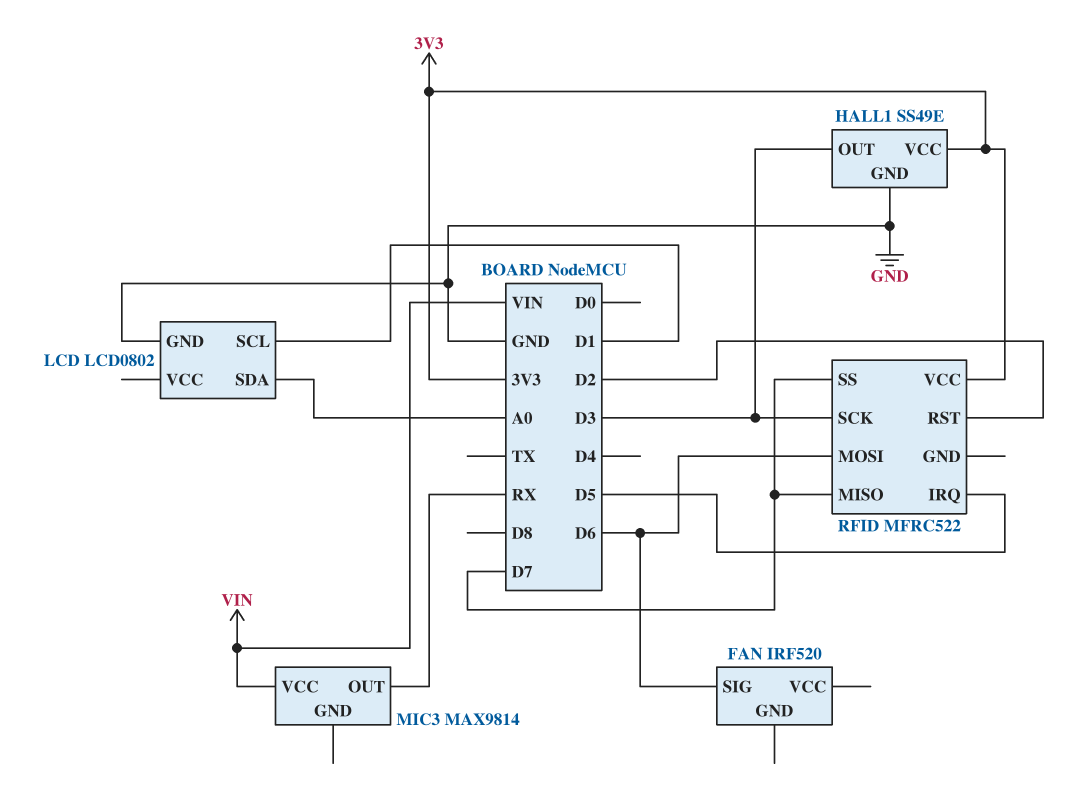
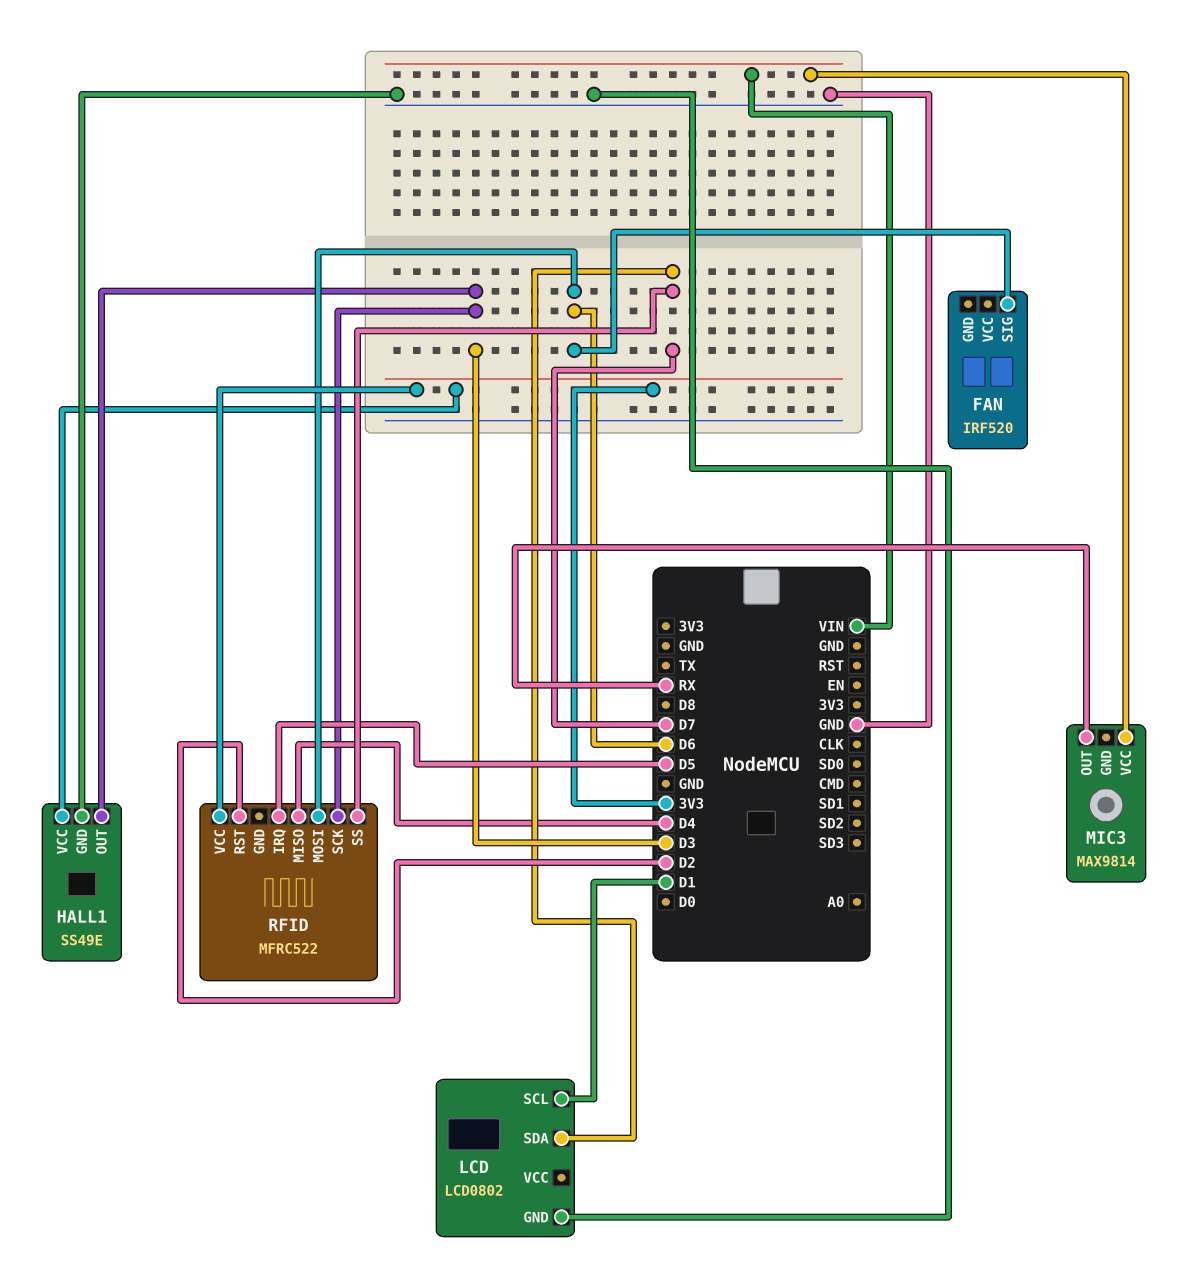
LCD pin SDA: A0 -> D7
RFID pin MISO: D7 -> D4

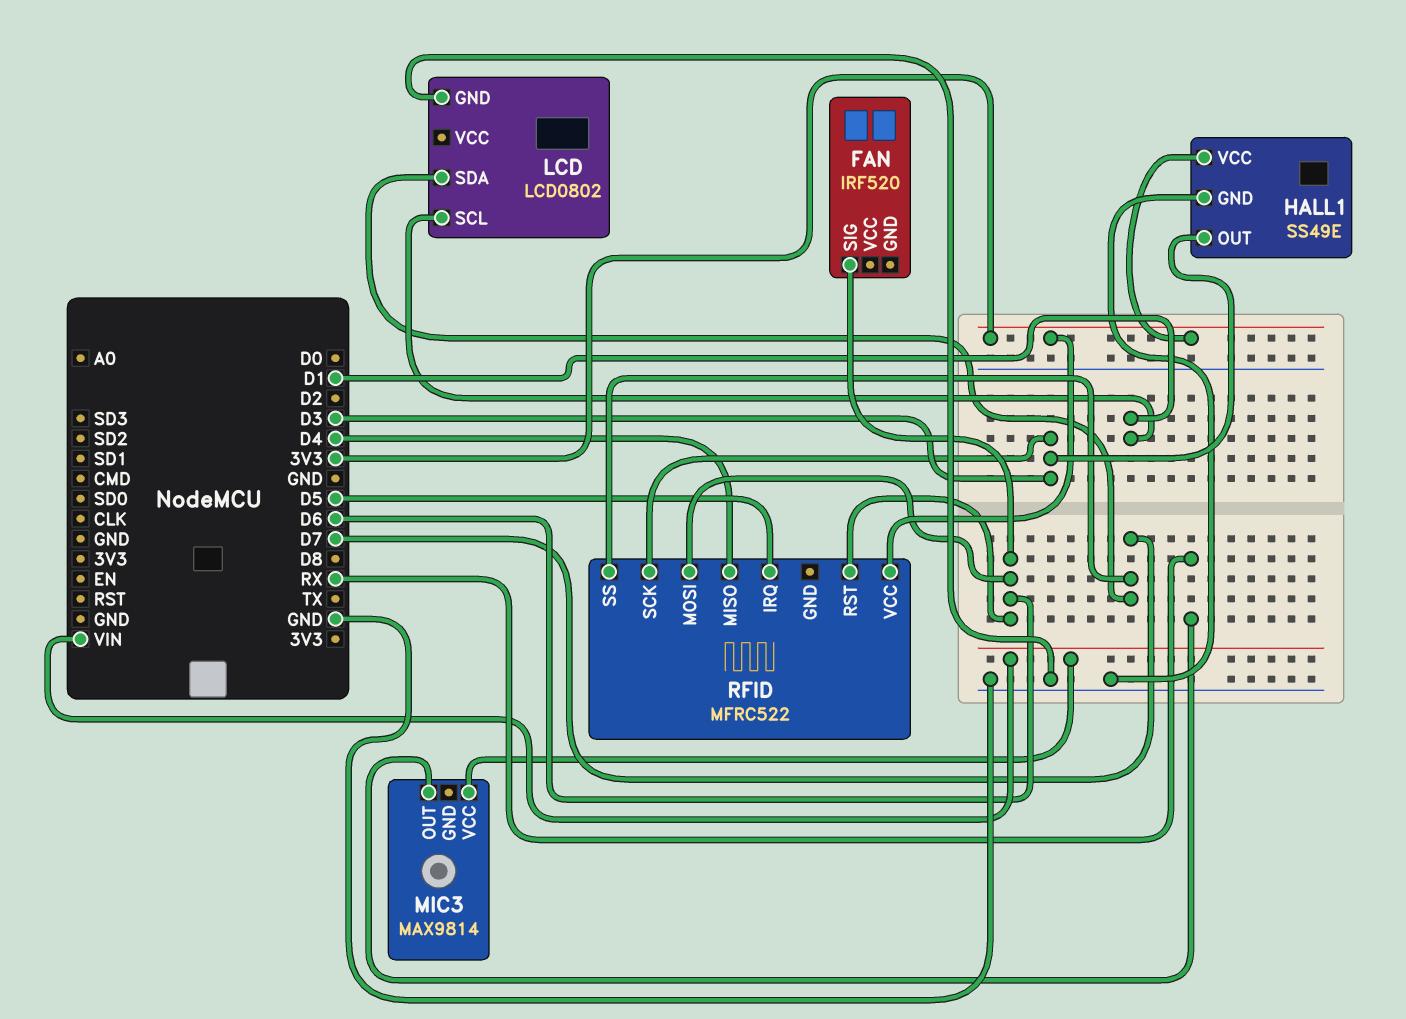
RFID pin RST: D2 -> D6

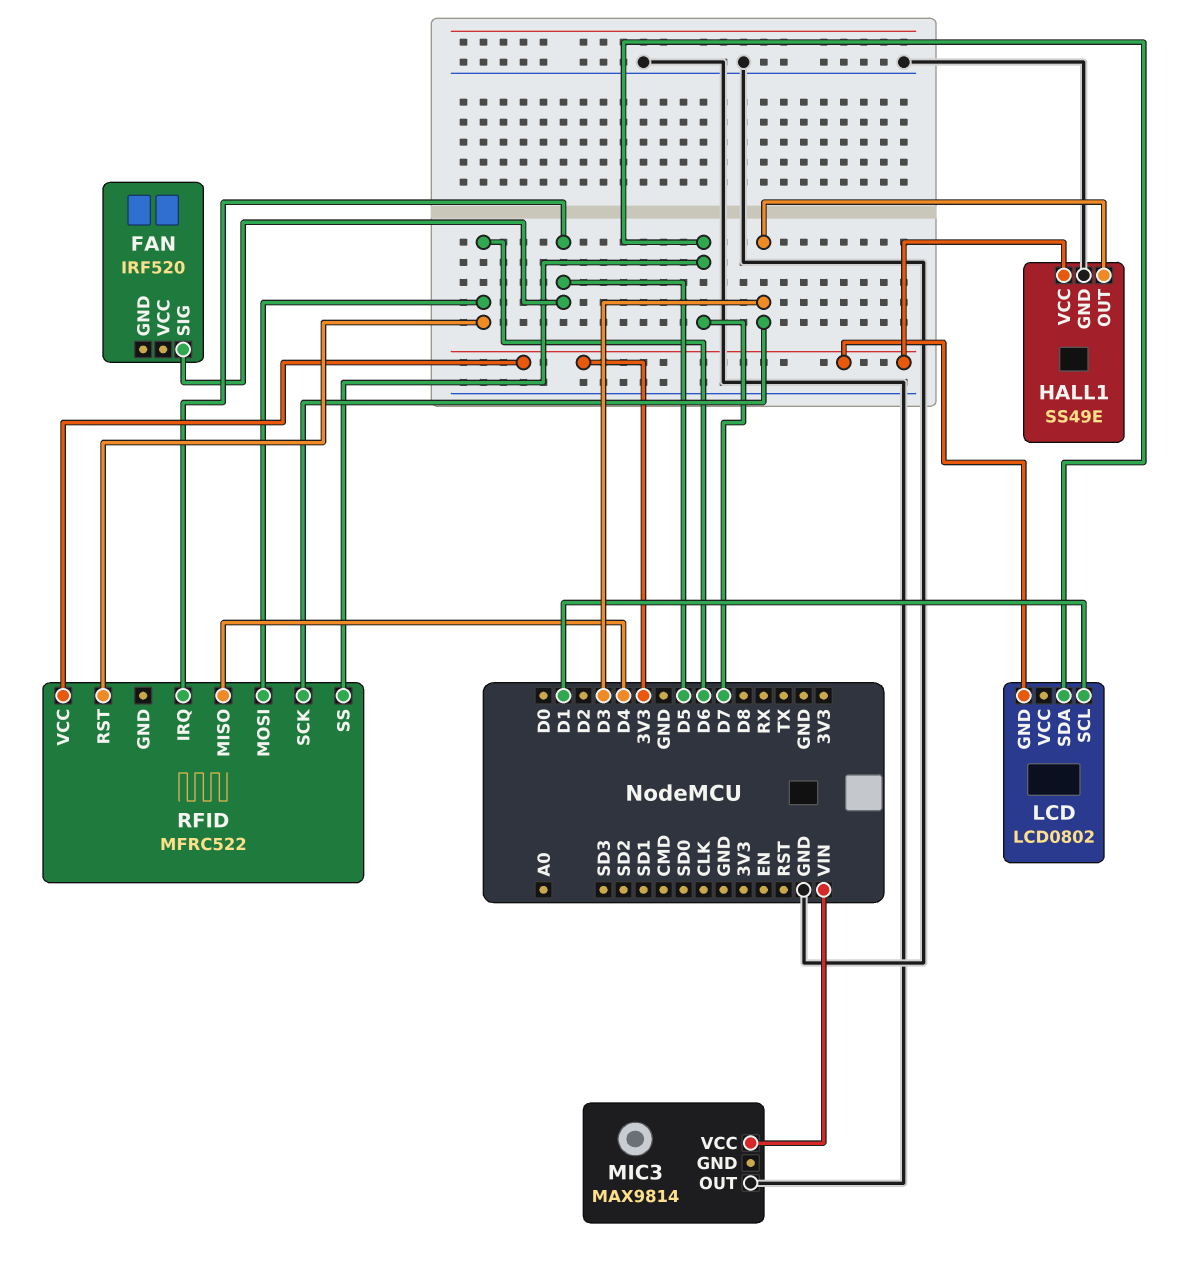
FAN pin SIG: D6 -> D5
LCD pin GND: GND -> 3V3
MIC3 pin OUT: RX -> GND

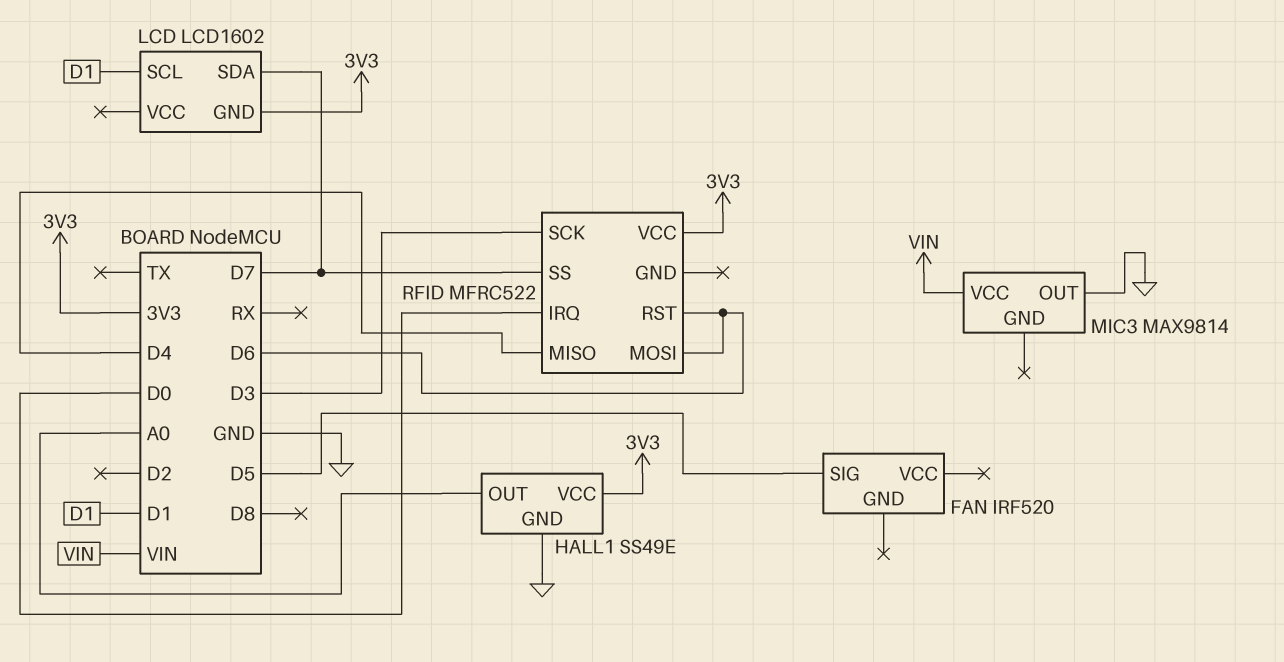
HALL1 pin OUT: D3 -> A0
LCD: LCD0802 -> LCD1602
RFID pin IRQ: D5 -> D0

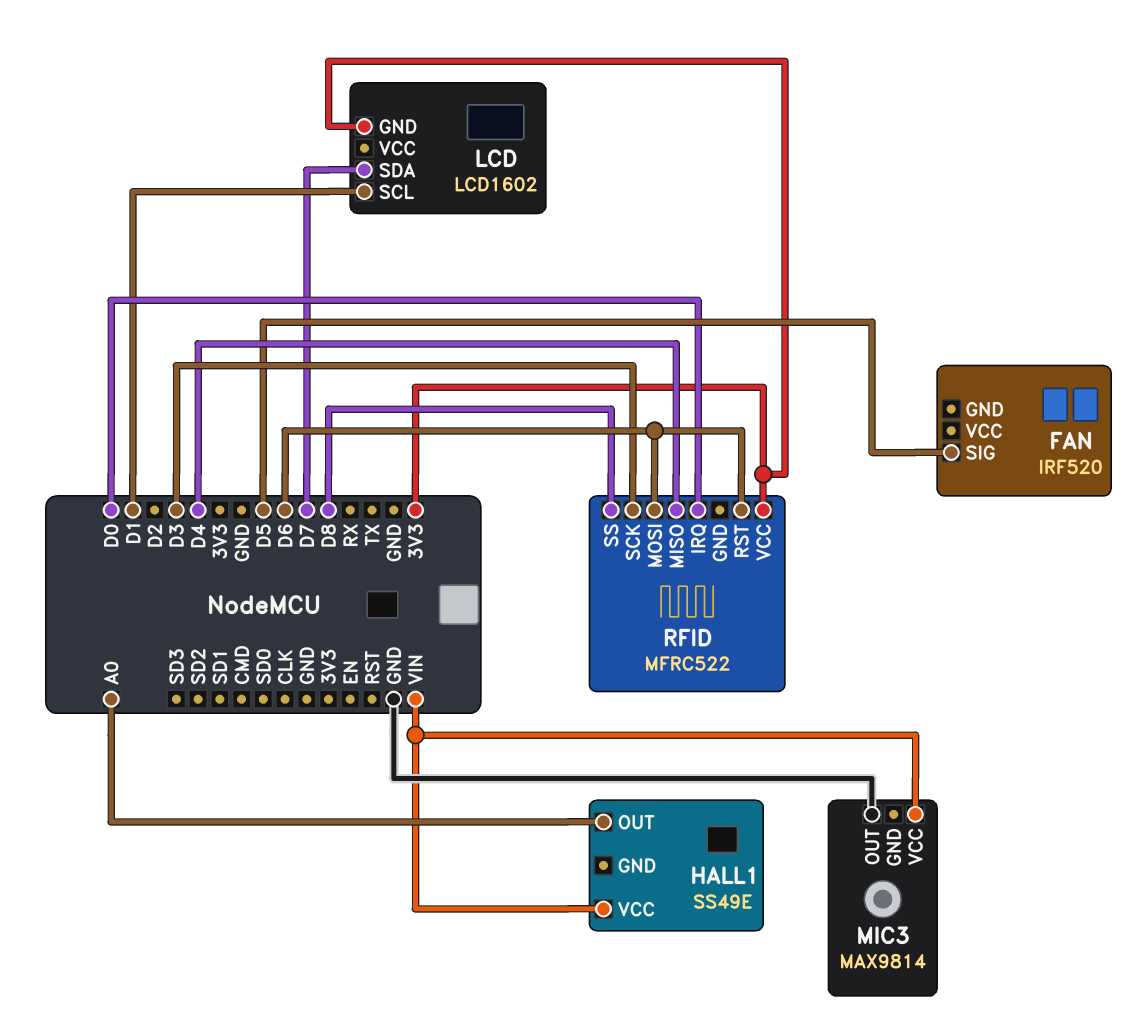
HALL1 pin GND: GND -> none
HALL1 pin VCC: 3V3 -> VIN
RFID pin SS: D7 -> D8

